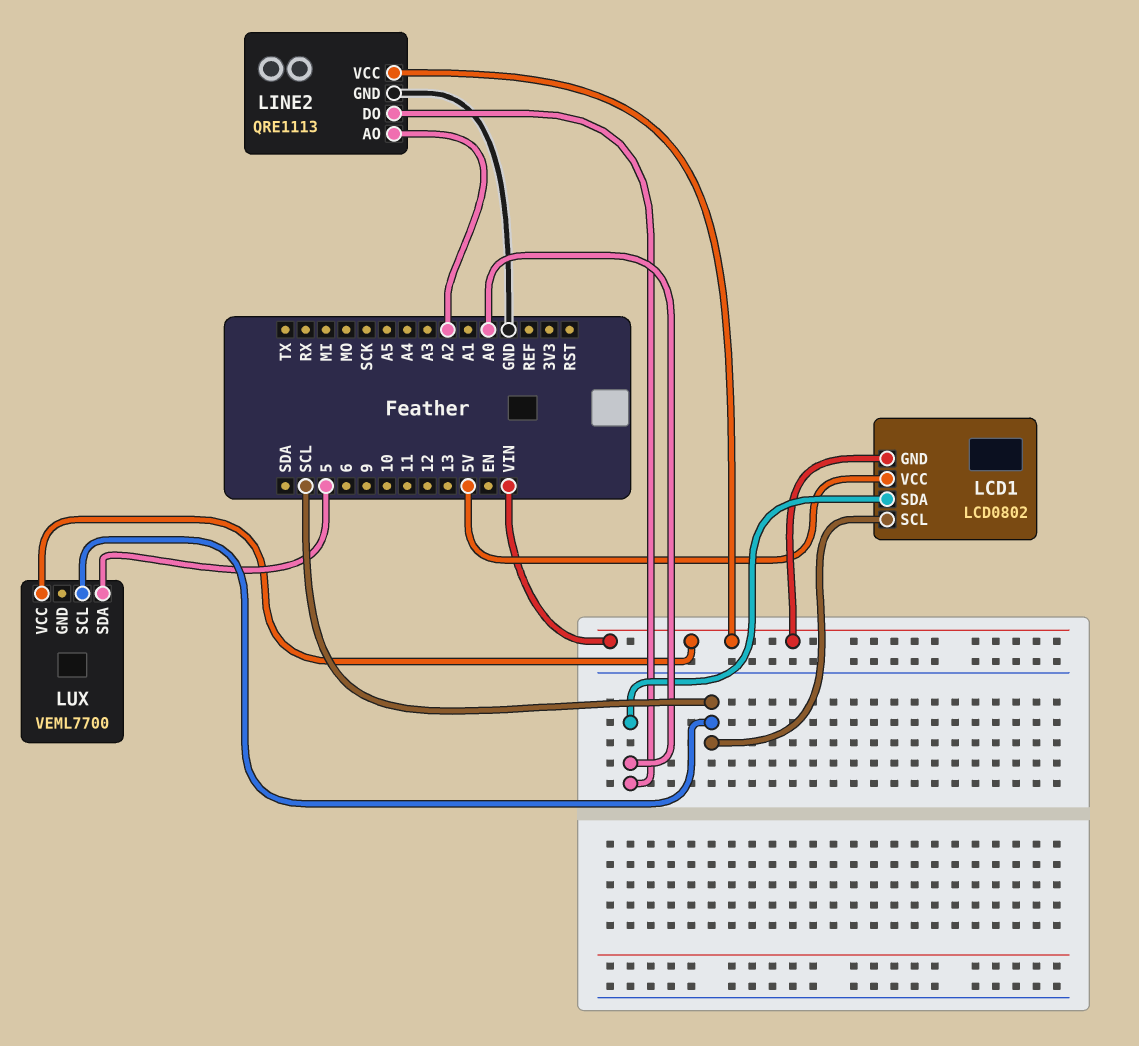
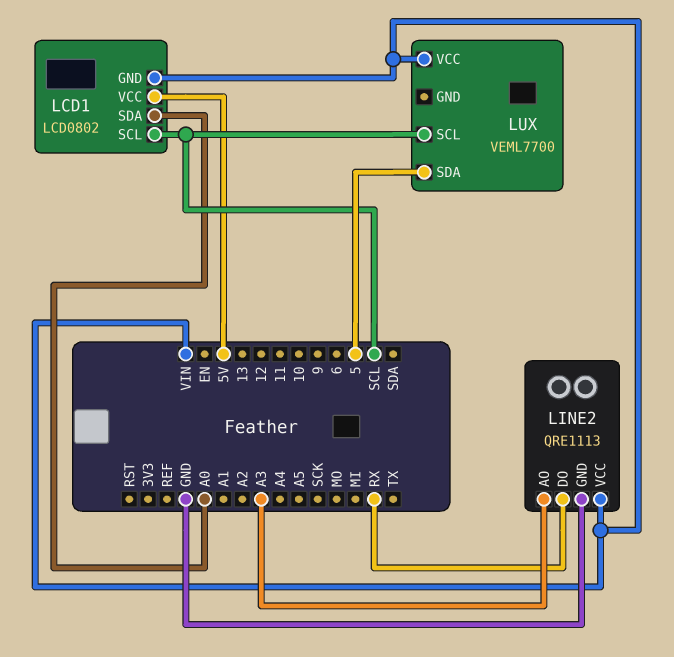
LINE2 pin AO: A2 -> A3
LINE2 pin DO: A0 -> RX

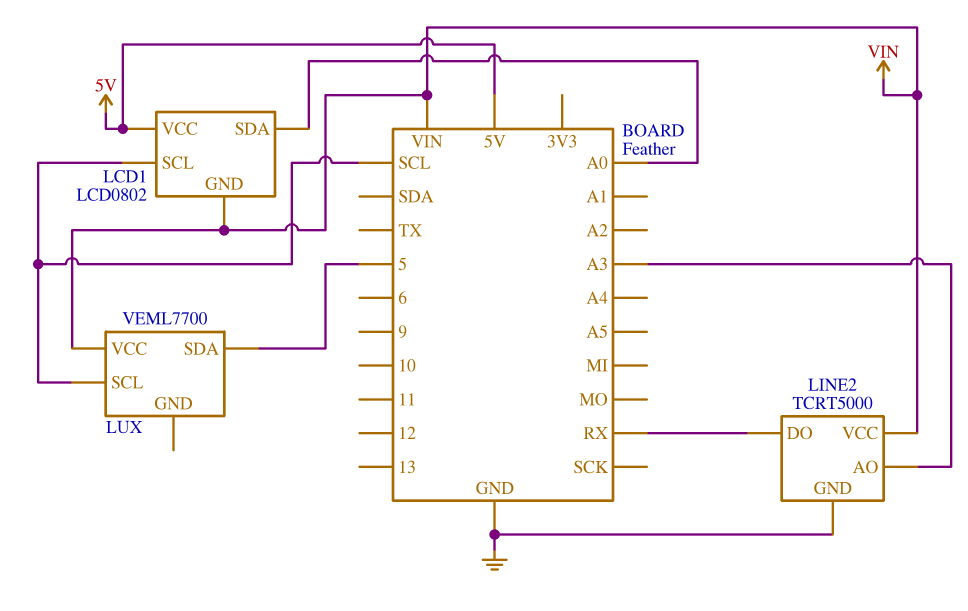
LINE2: QRE1113 -> TCRT5000

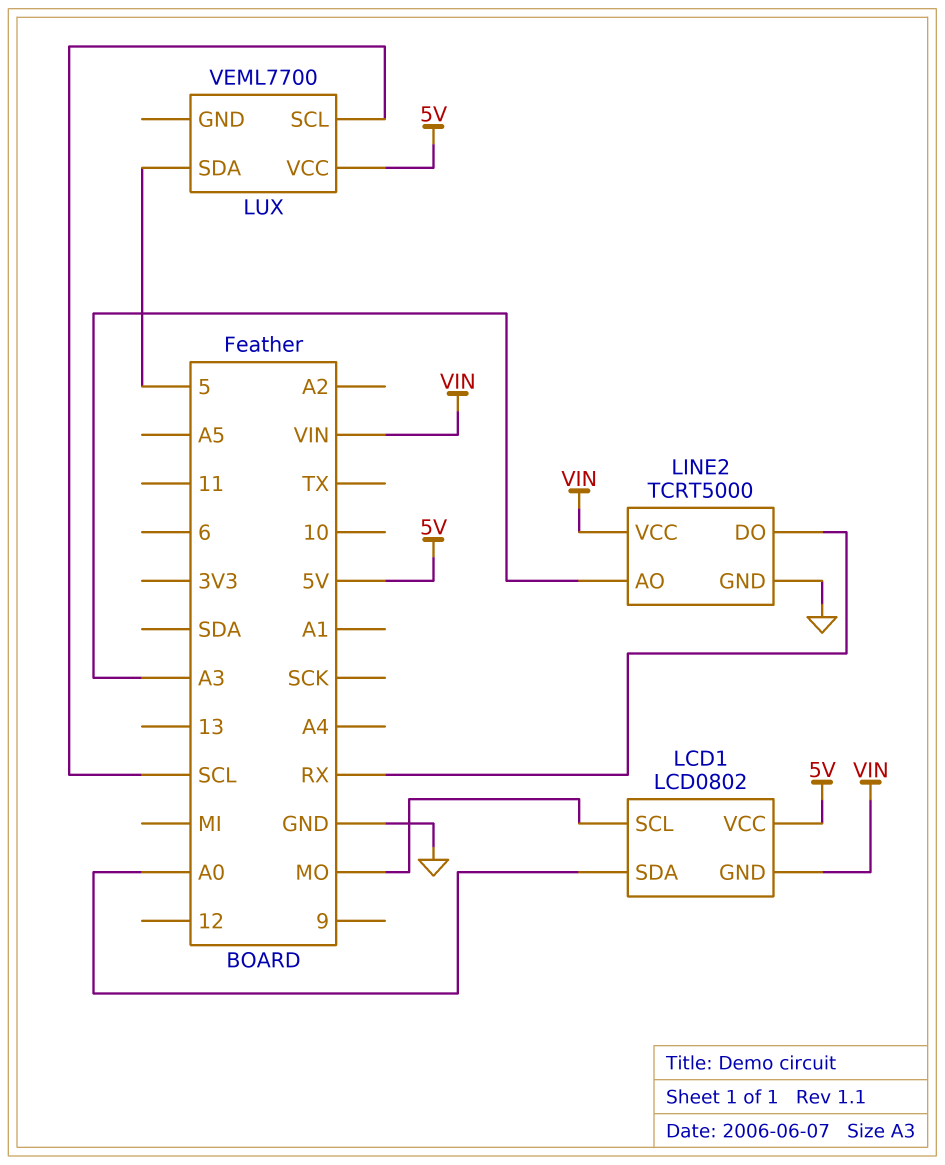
LCD1 pin SCL: SCL -> MO
LUX pin VCC: VIN -> 5V

